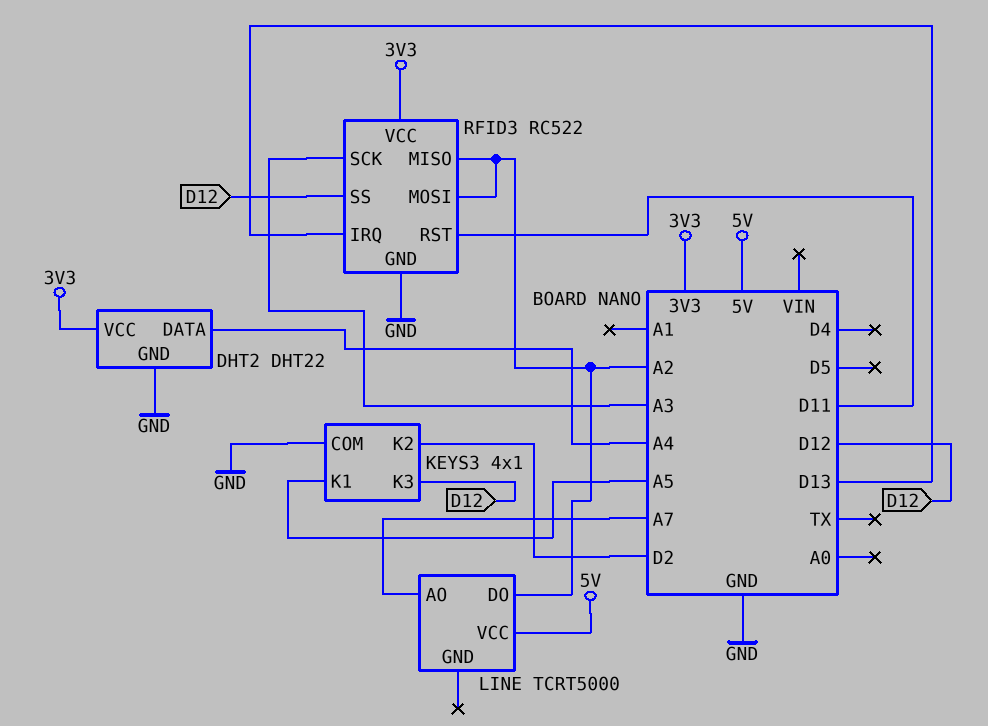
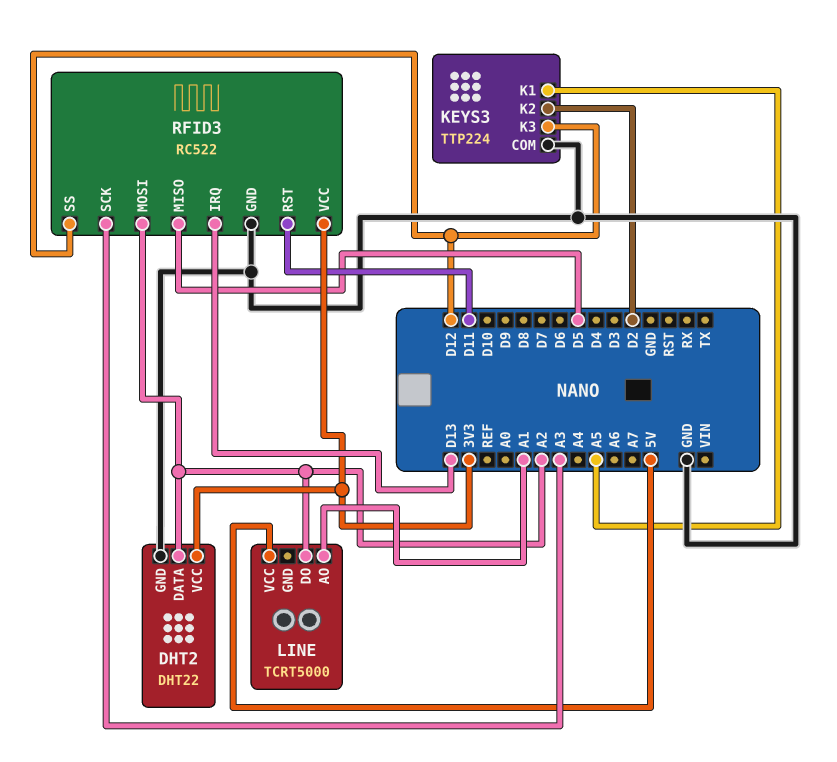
DHT2 pin DATA: A4 -> A2
KEYS3: 4x1 -> TTP224
LINE pin AO: A7 -> A1
RFID3 pin MISO: A2 -> D5

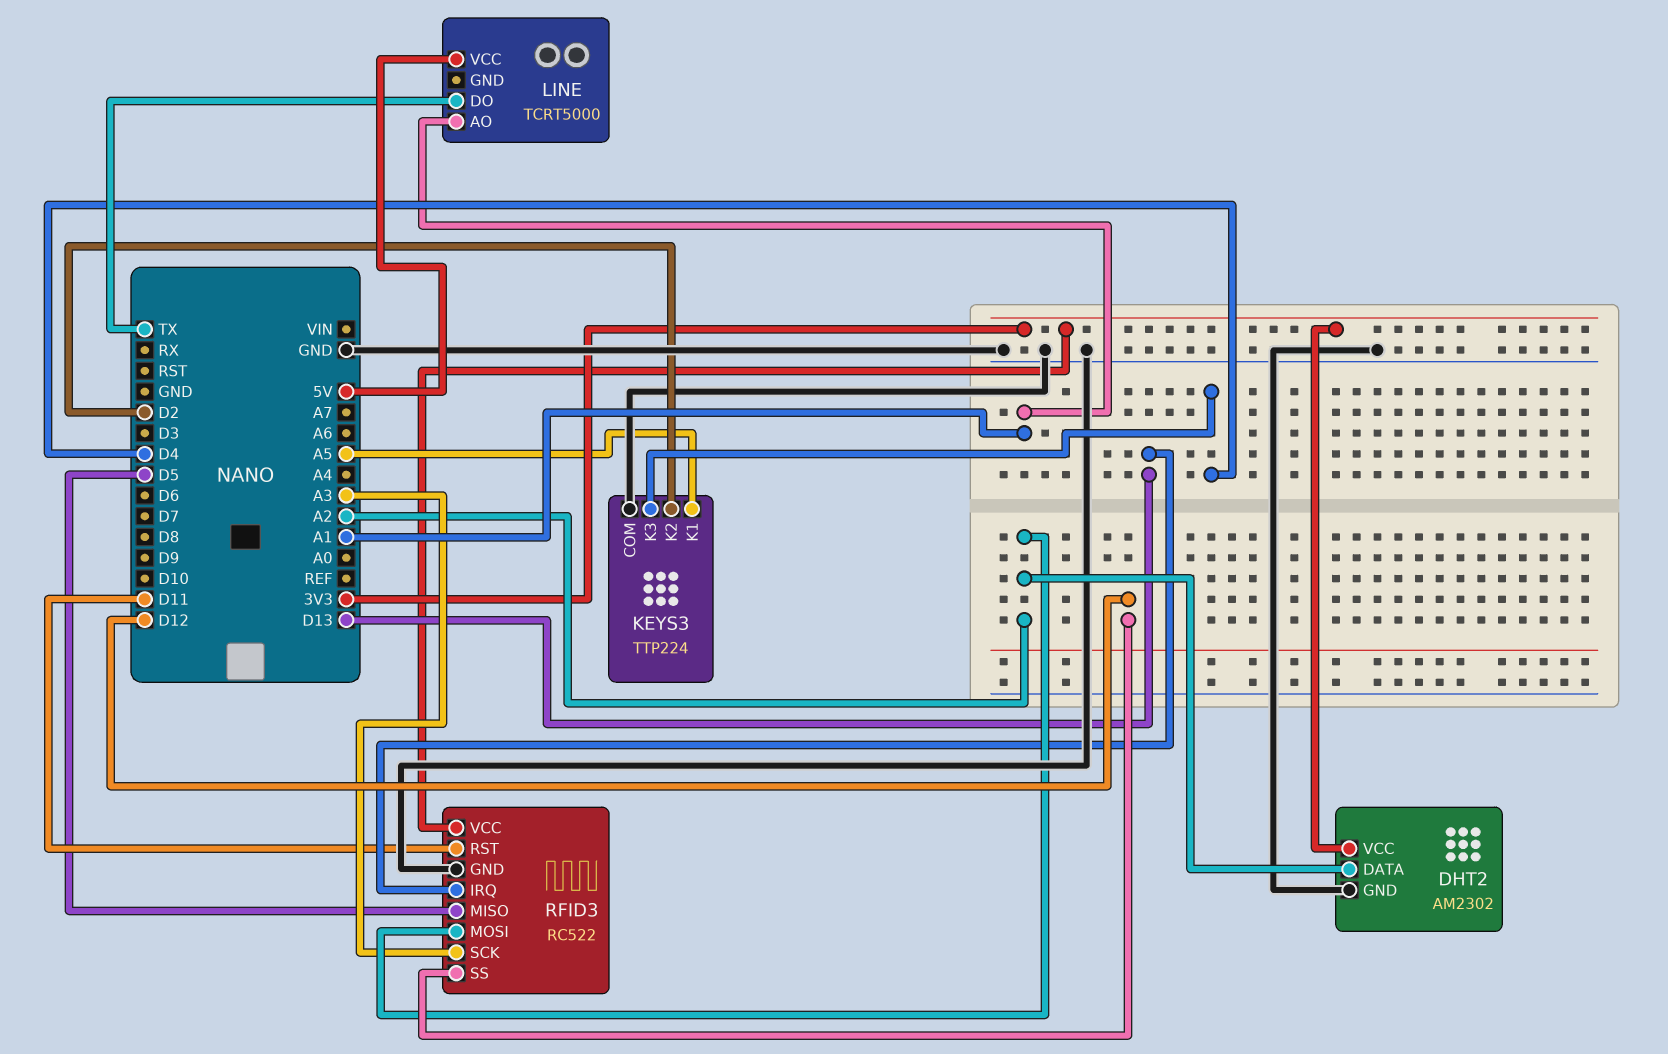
DHT2: DHT22 -> AM2302
KEYS3 pin K3: D12 -> D4
LINE pin DO: A2 -> TX

